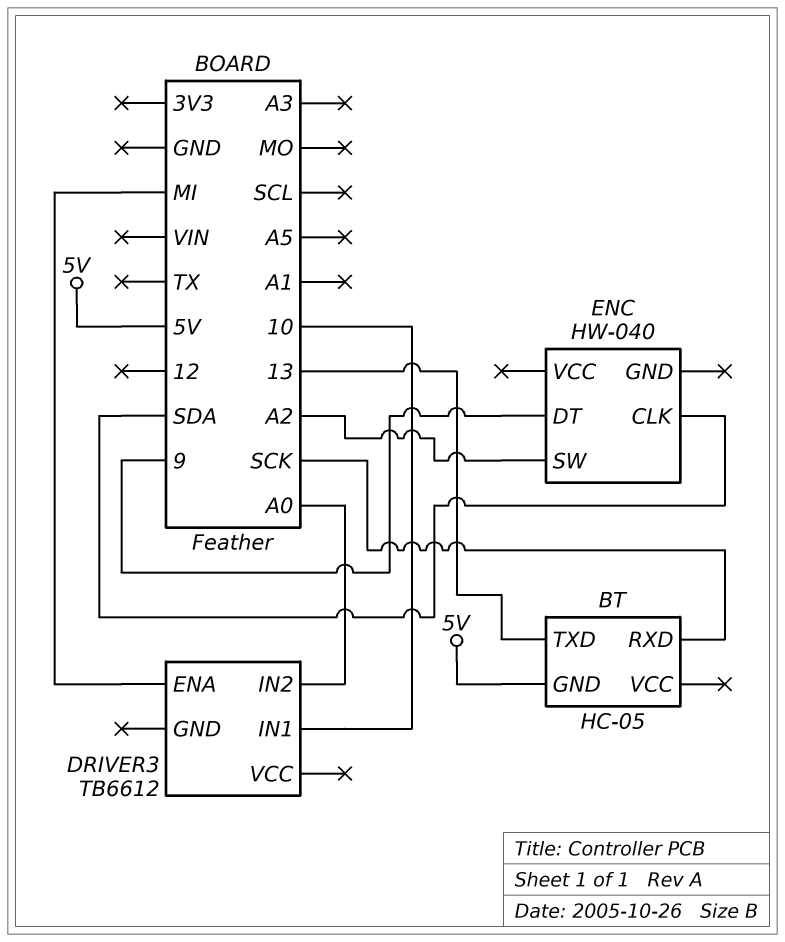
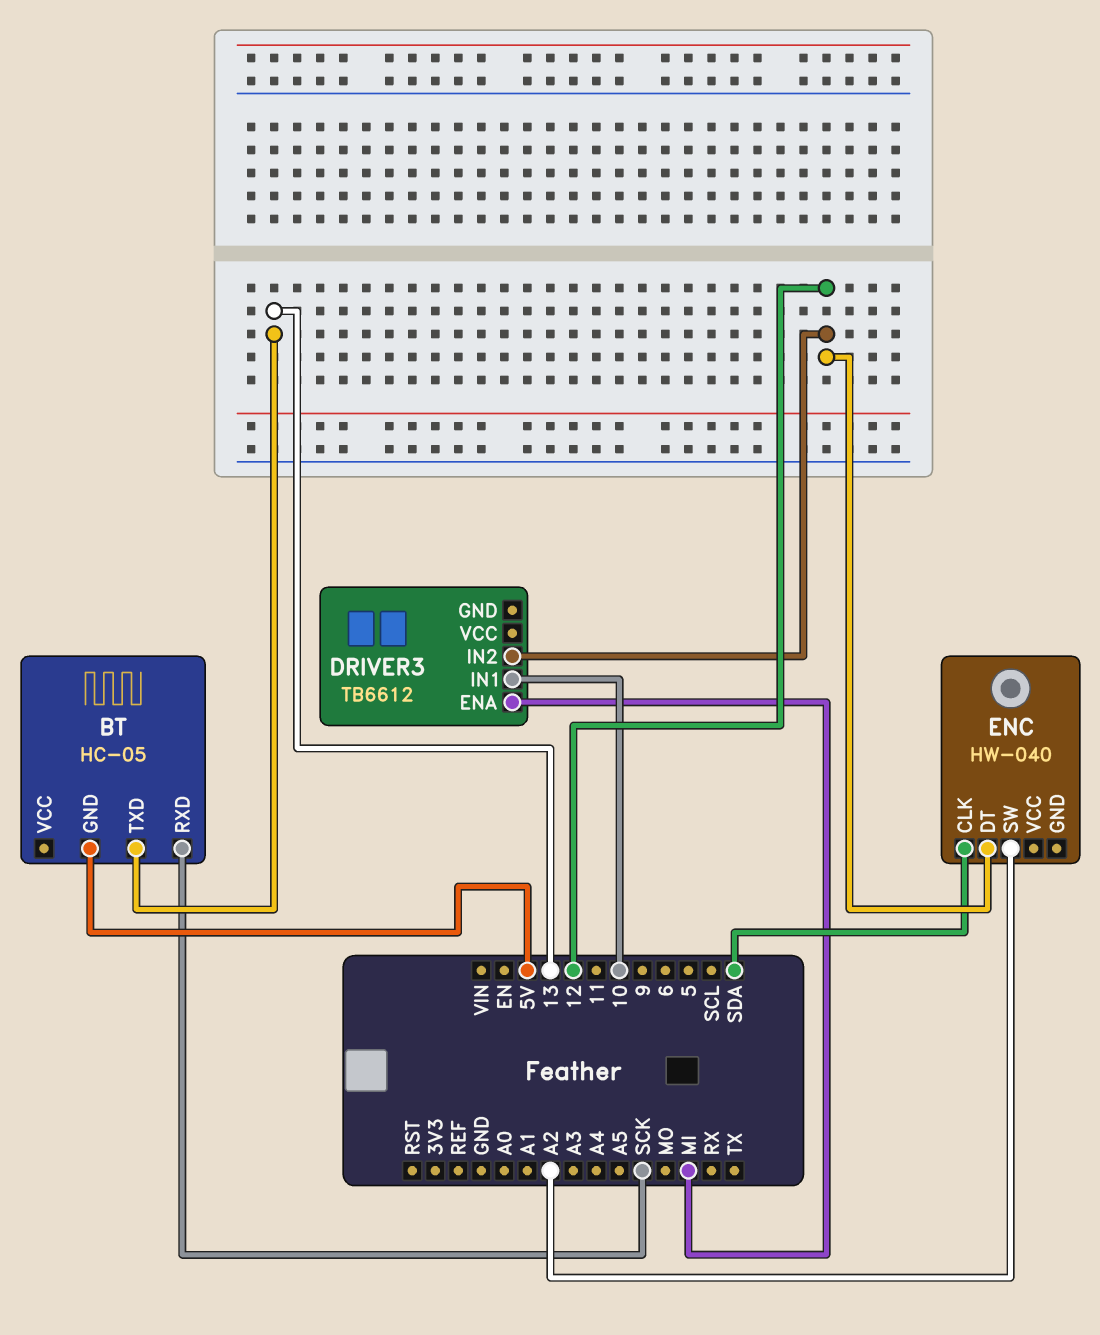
DRIVER3 pin IN2: A0 -> 12
ENC pin DT: 9 -> 12

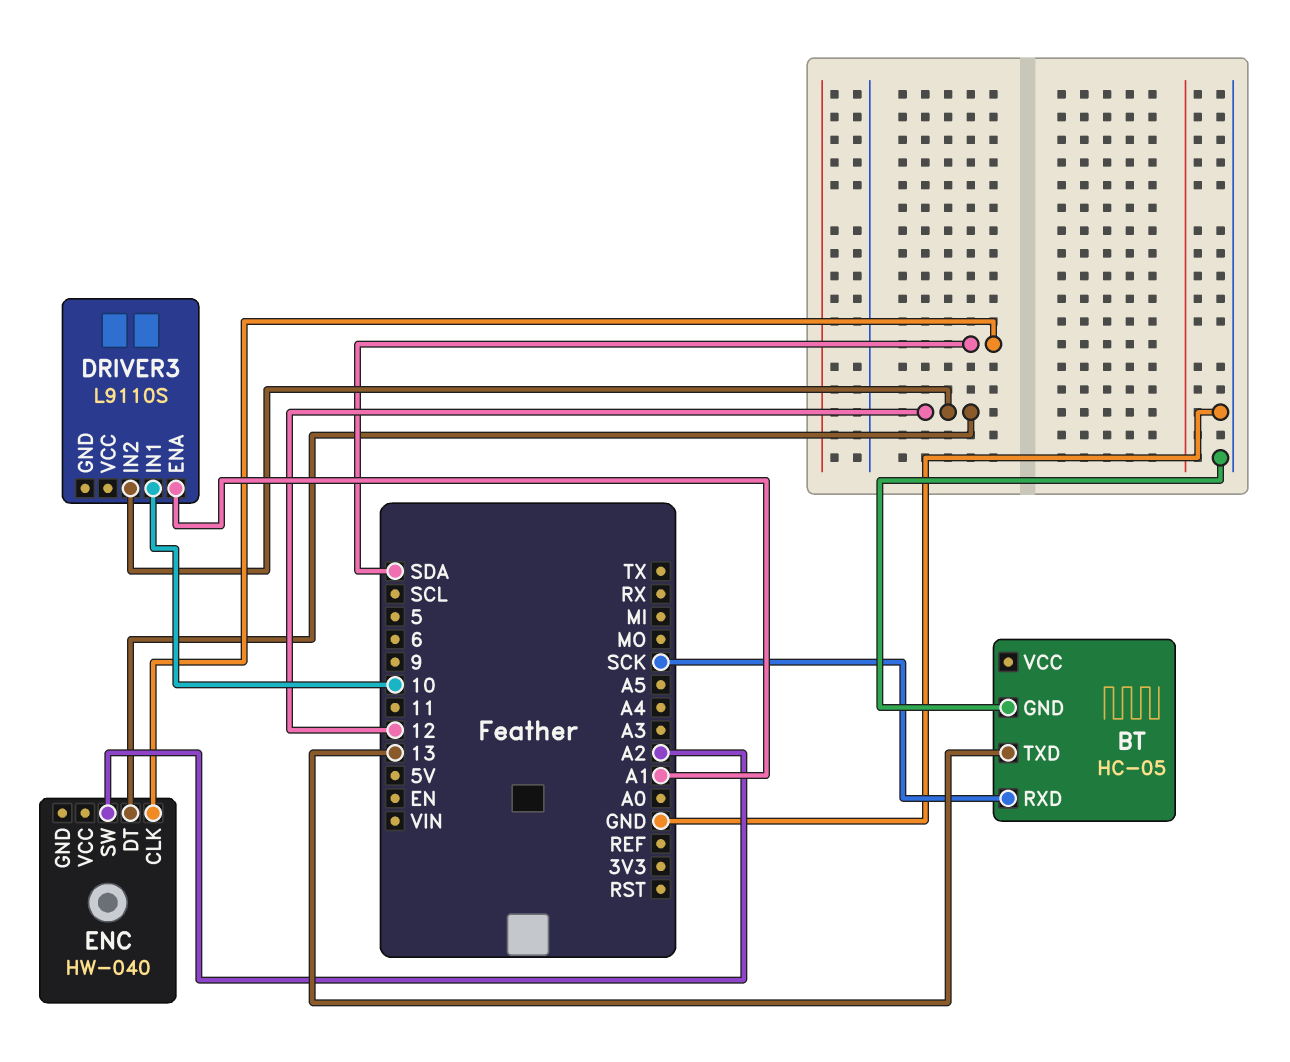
BT pin GND: 5V -> GND
DRIVER3: TB6612 -> L9110S
DRIVER3 pin ENA: MI -> A1

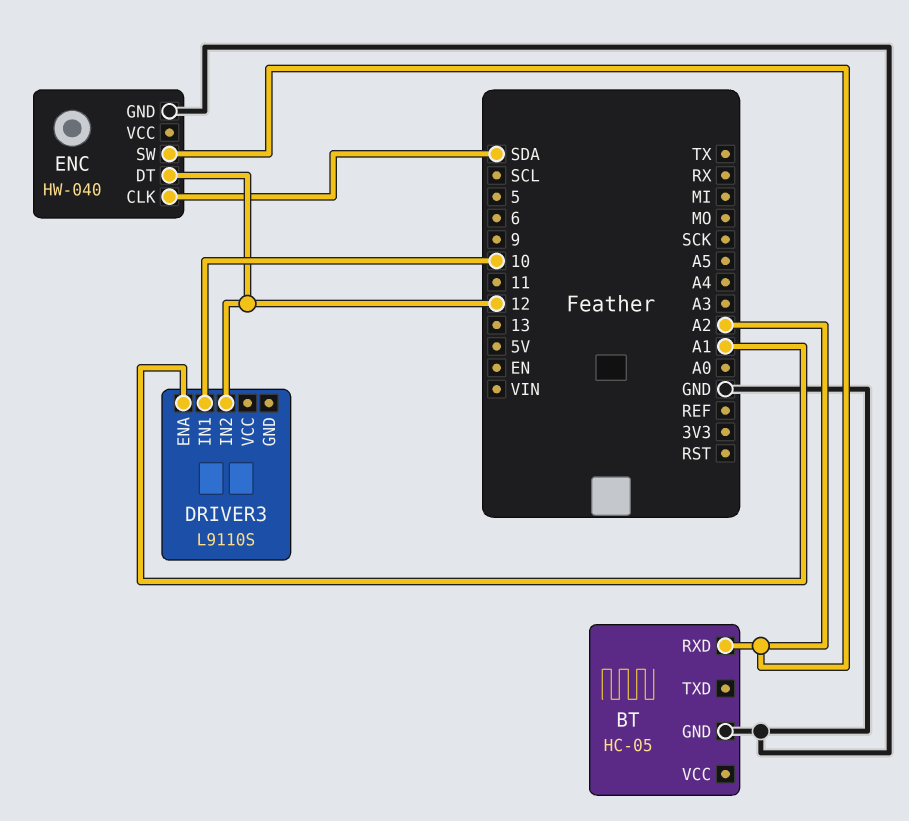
BT pin RXD: SCK -> A2
BT pin TXD: 13 -> none
ENC pin GND: none -> GND

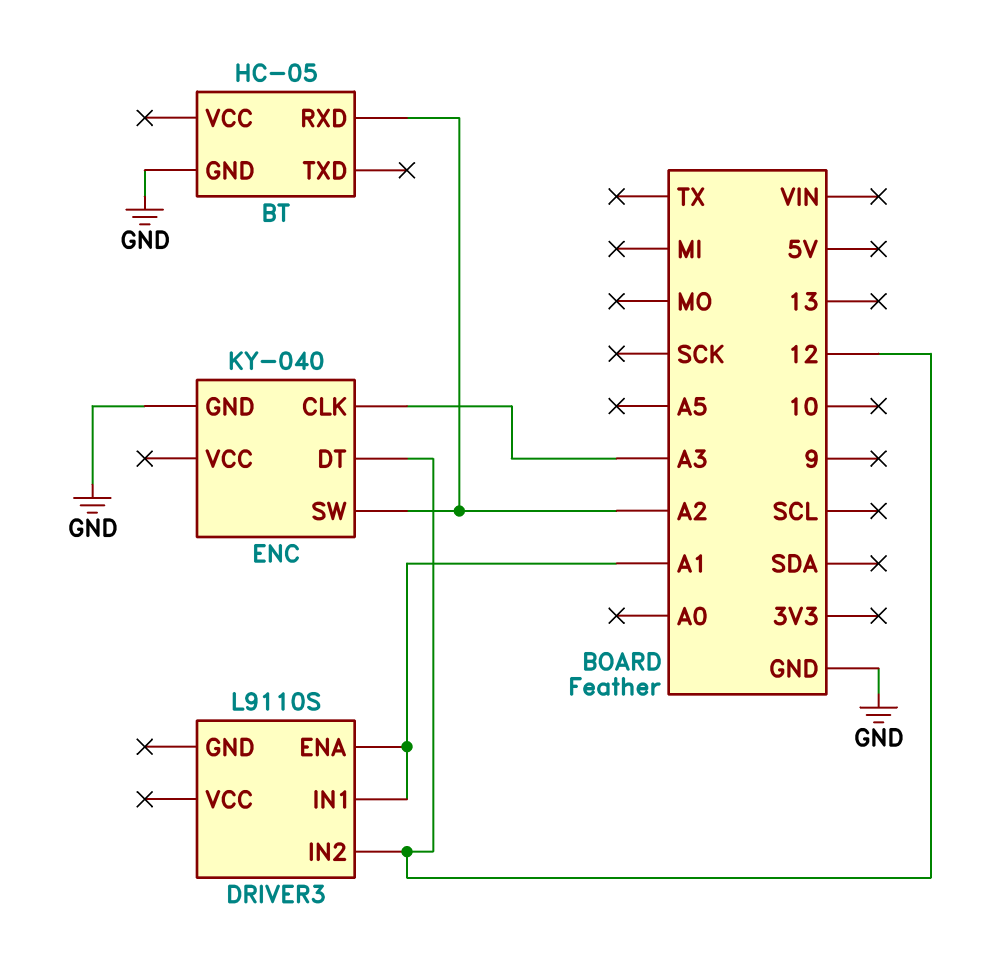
DRIVER3 pin IN1: 10 -> A1
ENC: HW-040 -> KY-040
ENC pin CLK: SDA -> A3

